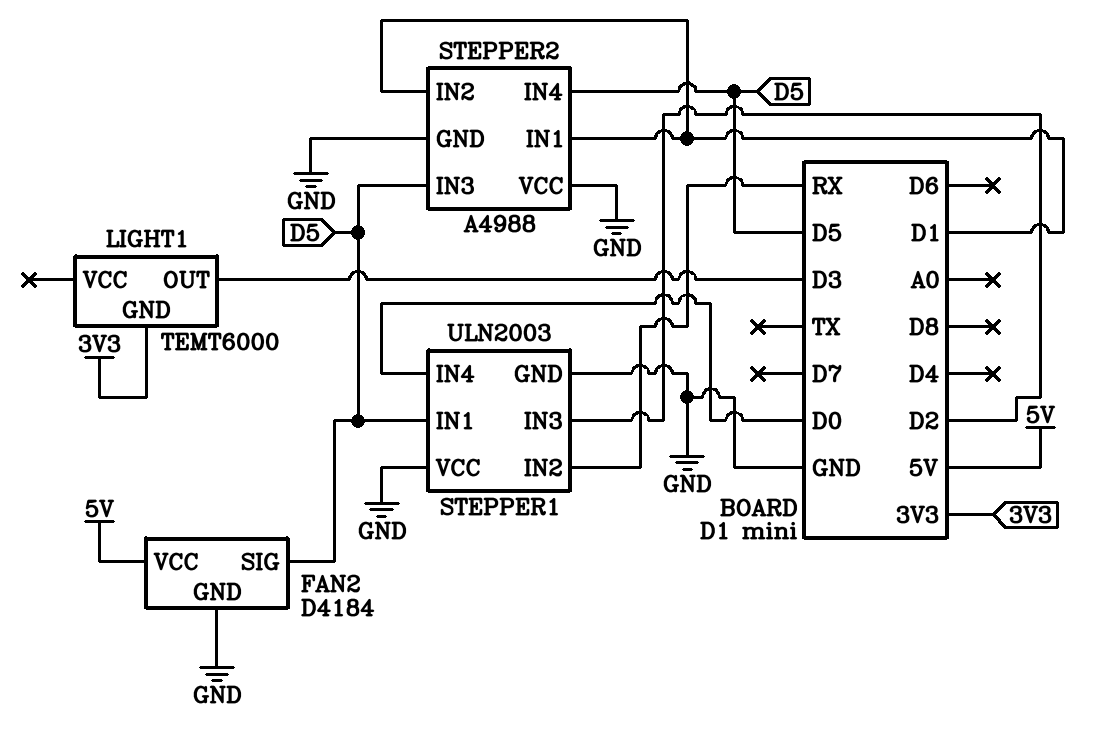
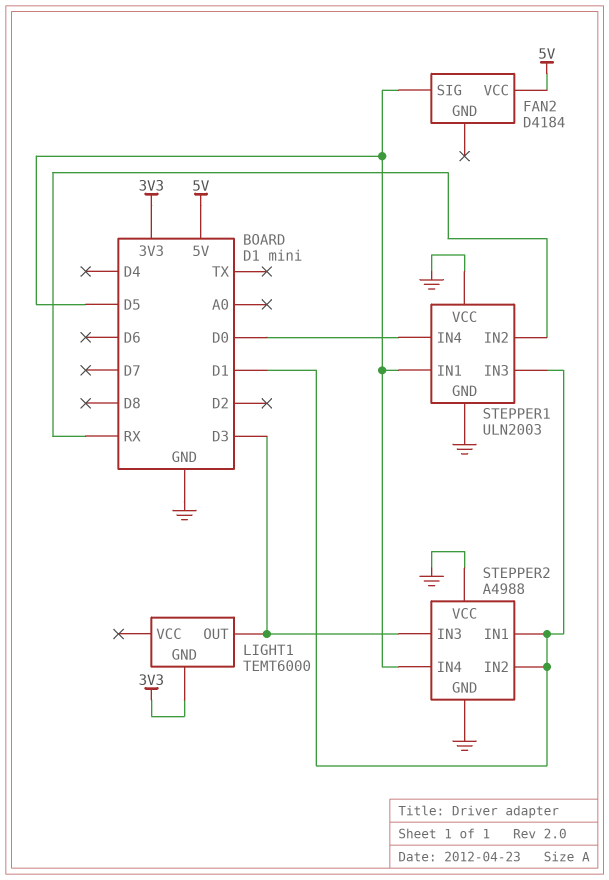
FAN2 pin GND: GND -> none
STEPPER1 pin IN3: D2 -> D1
STEPPER2 pin IN3: D5 -> D3

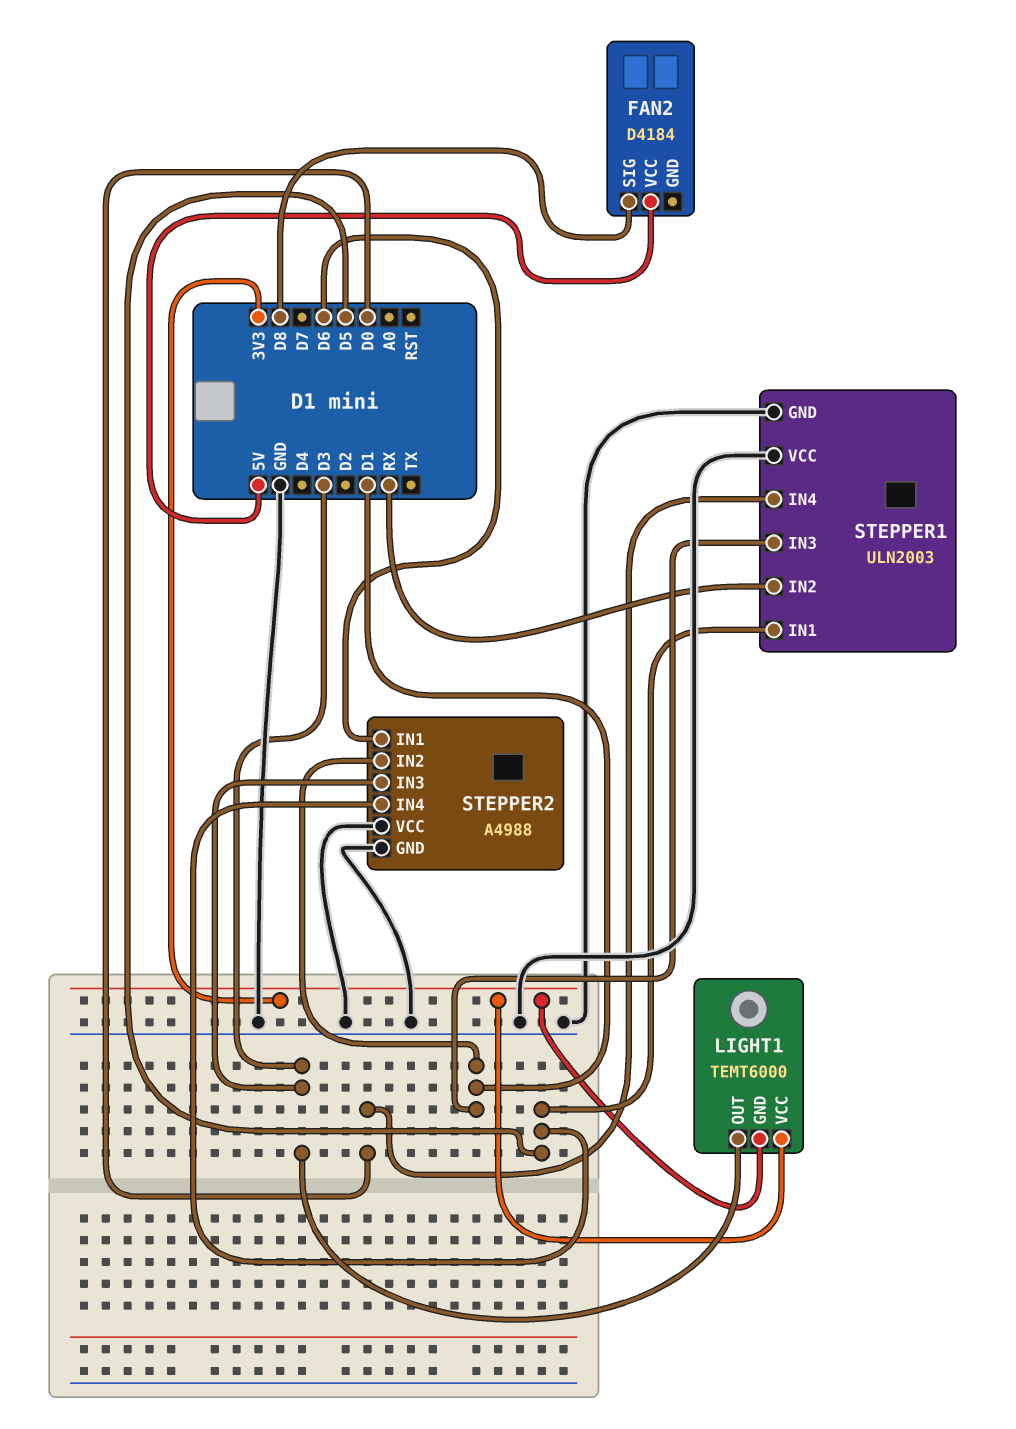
FAN2 pin SIG: D5 -> D8
LIGHT1 pin VCC: none -> 3V3
STEPPER2 pin IN1: D1 -> D6

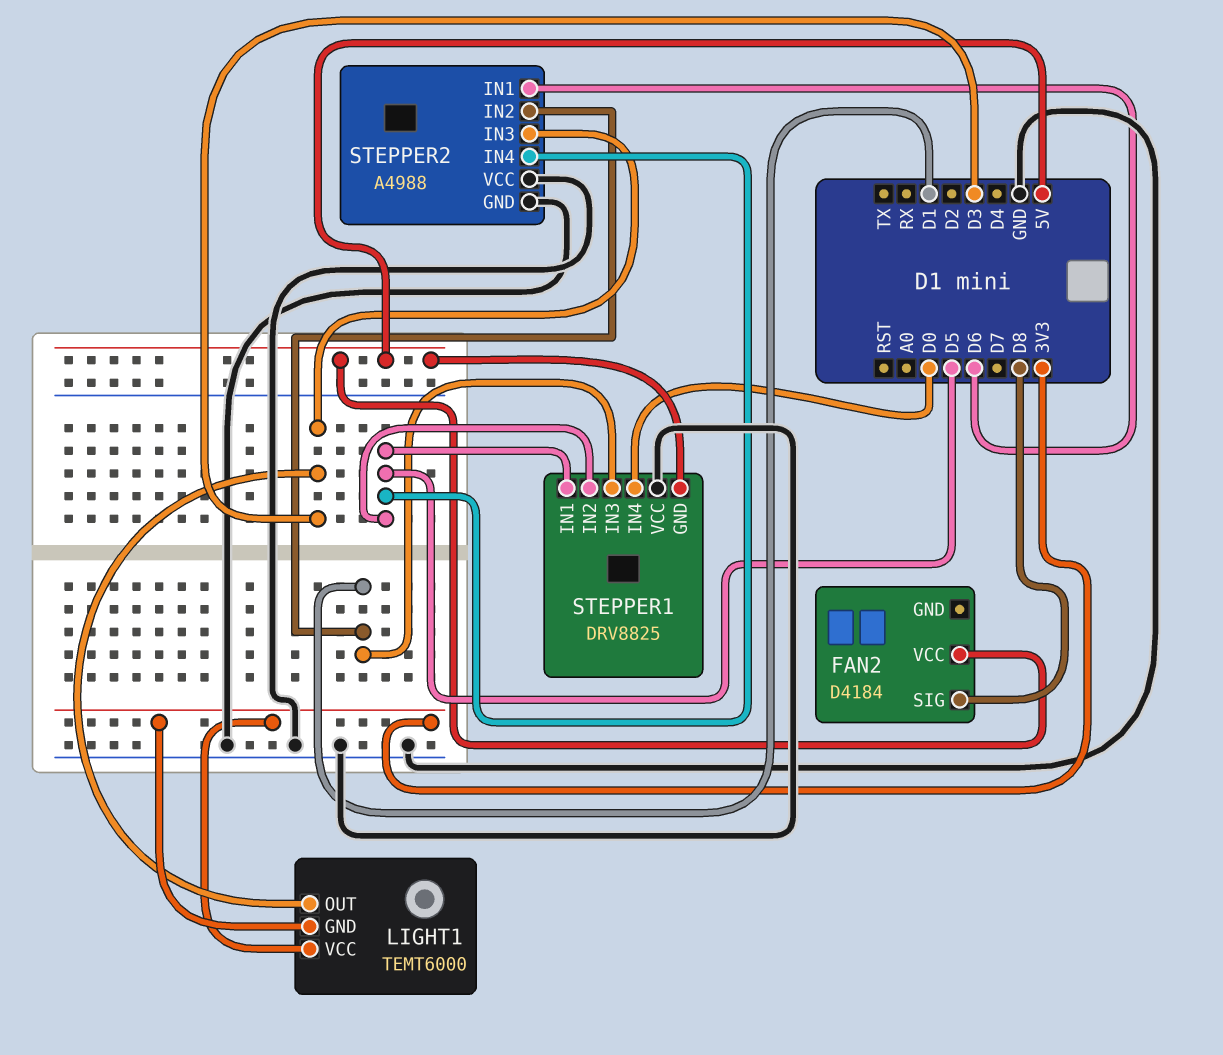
STEPPER1: ULN2003 -> DRV8825
STEPPER1 pin GND: GND -> 5V
STEPPER1 pin IN2: RX -> D5

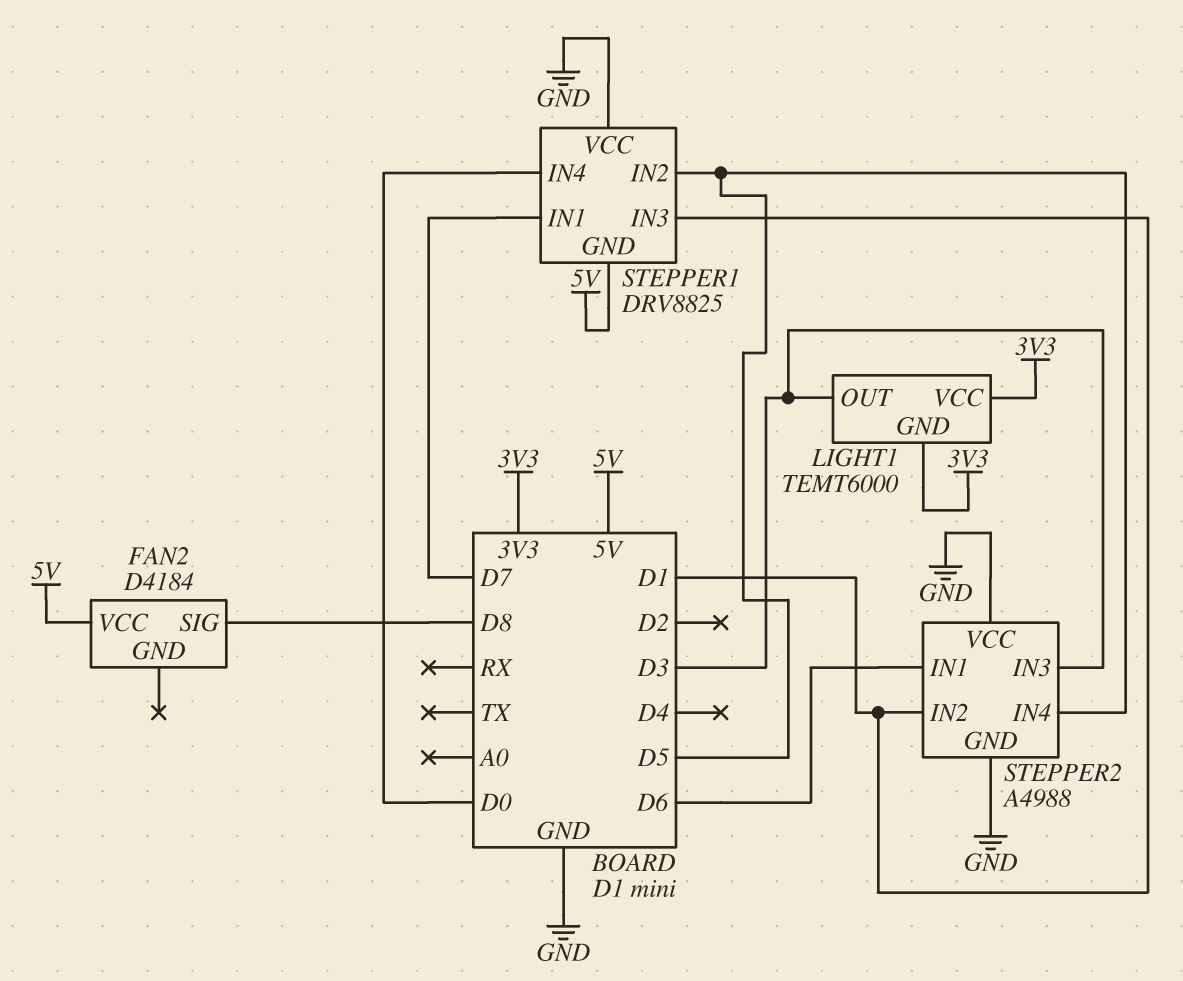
STEPPER1 pin IN1: D5 -> D7

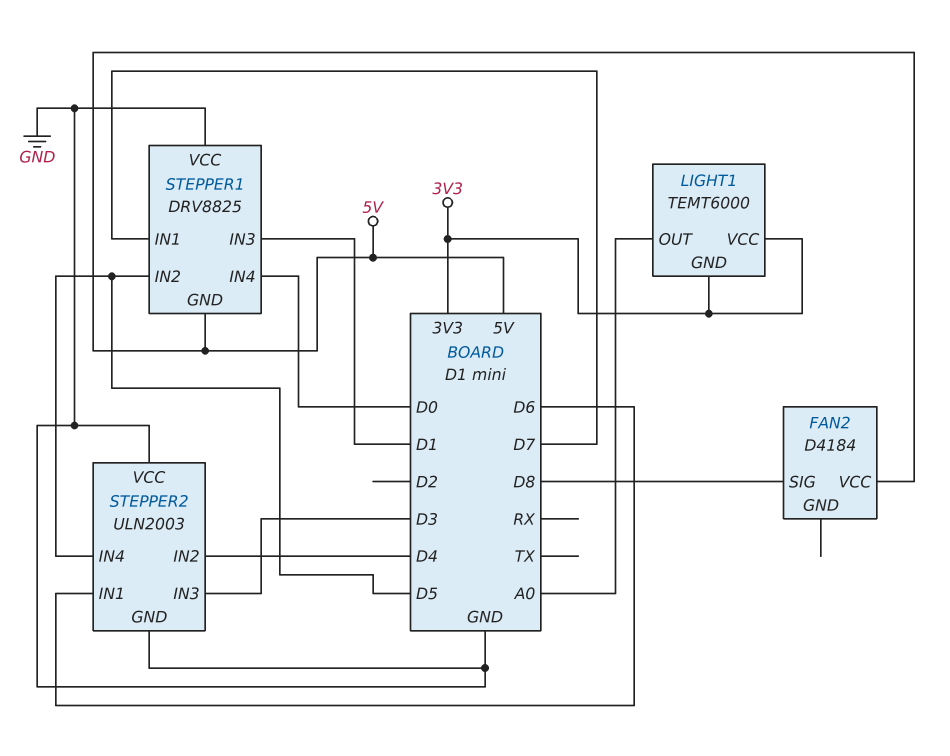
LIGHT1 pin OUT: D3 -> A0
STEPPER2: A4988 -> ULN2003
STEPPER2 pin IN2: D1 -> D4

